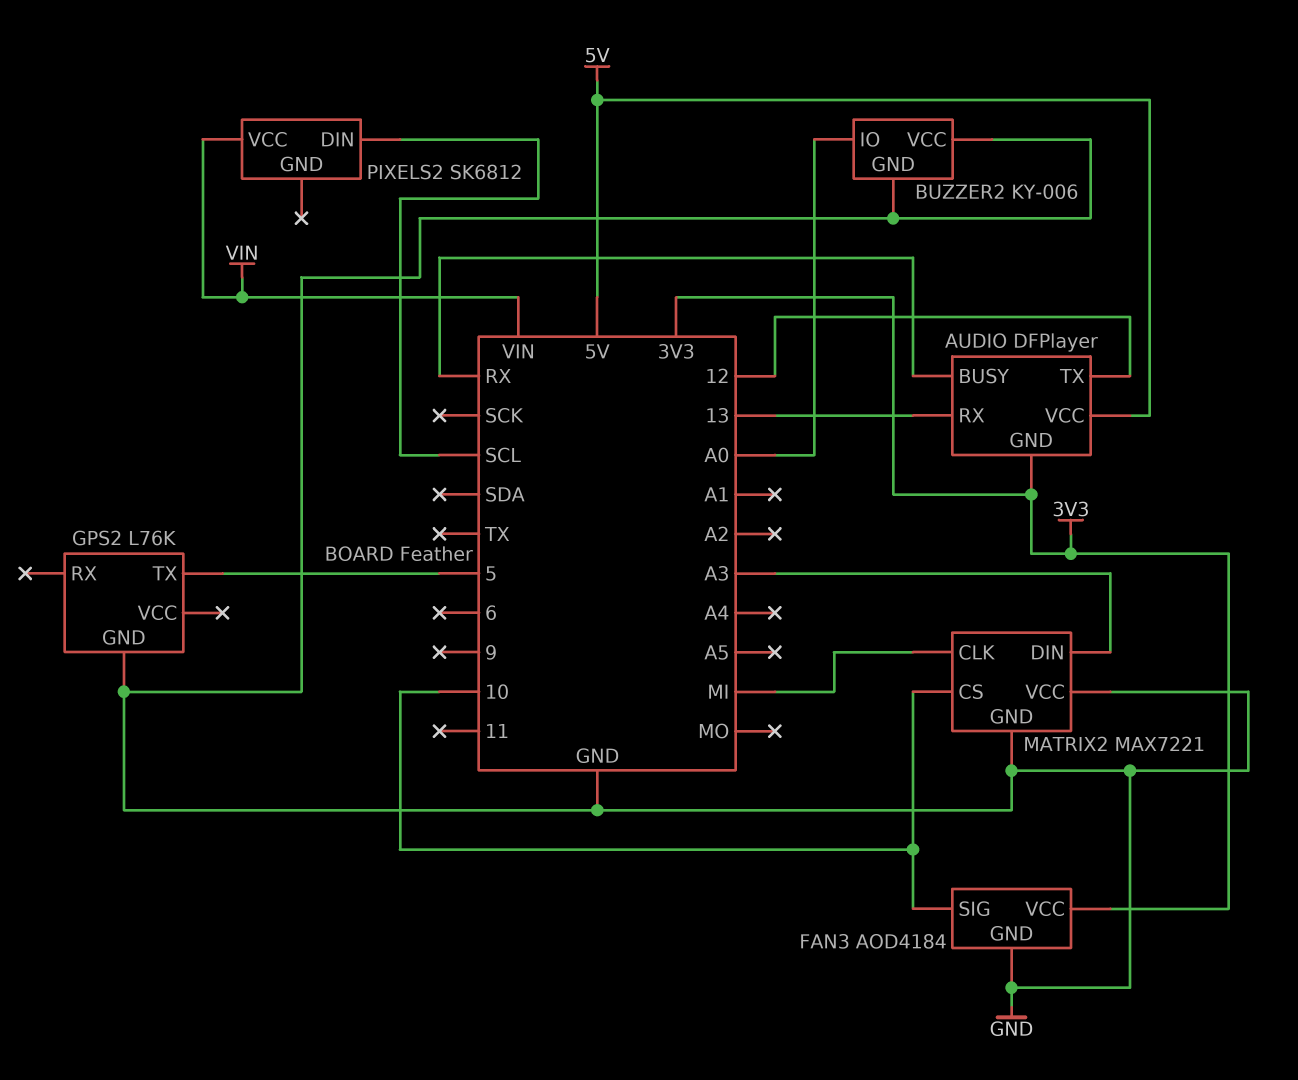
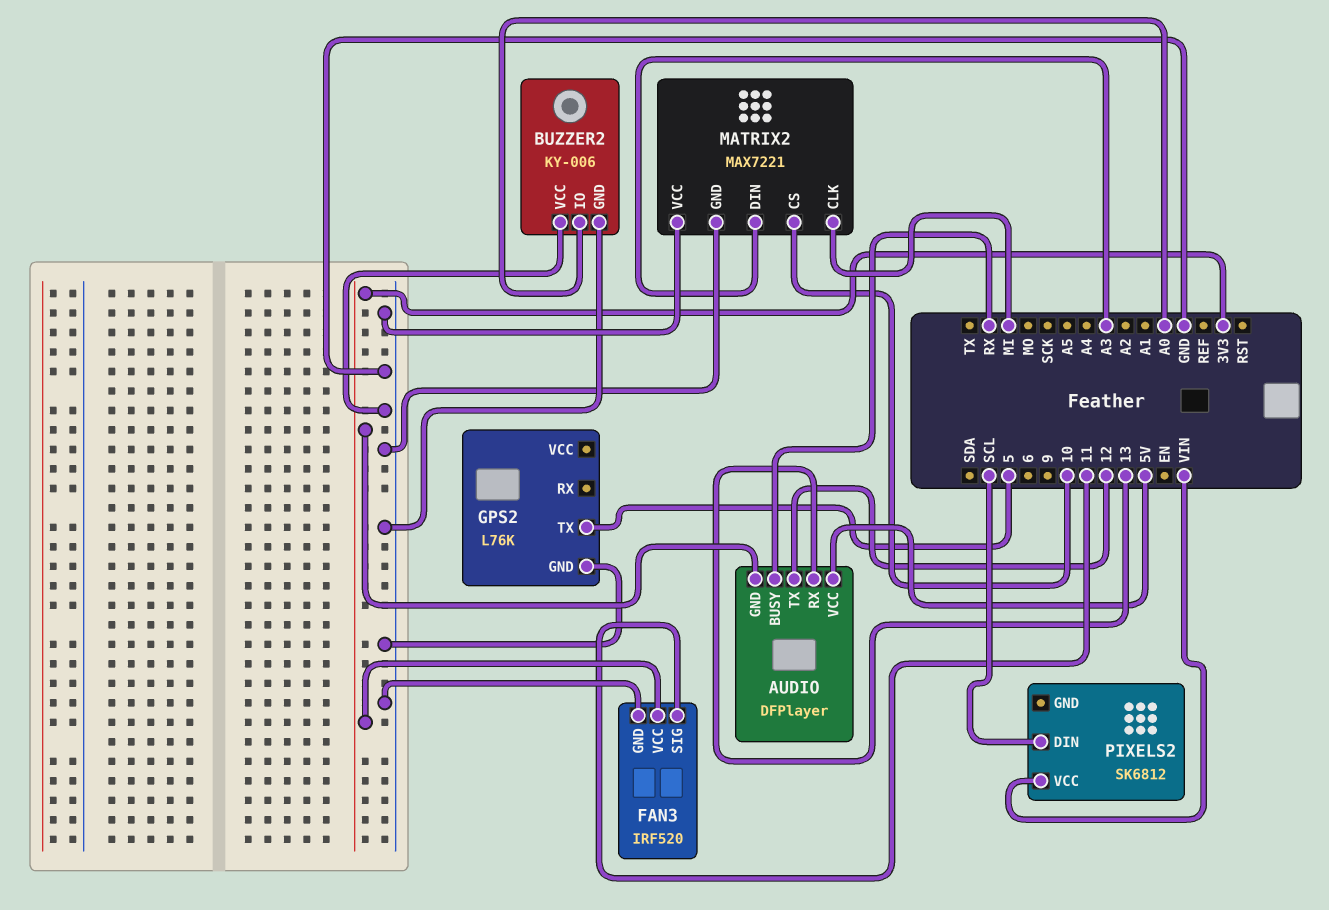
FAN3: AOD4184 -> IRF520
FAN3 pin SIG: 10 -> 11

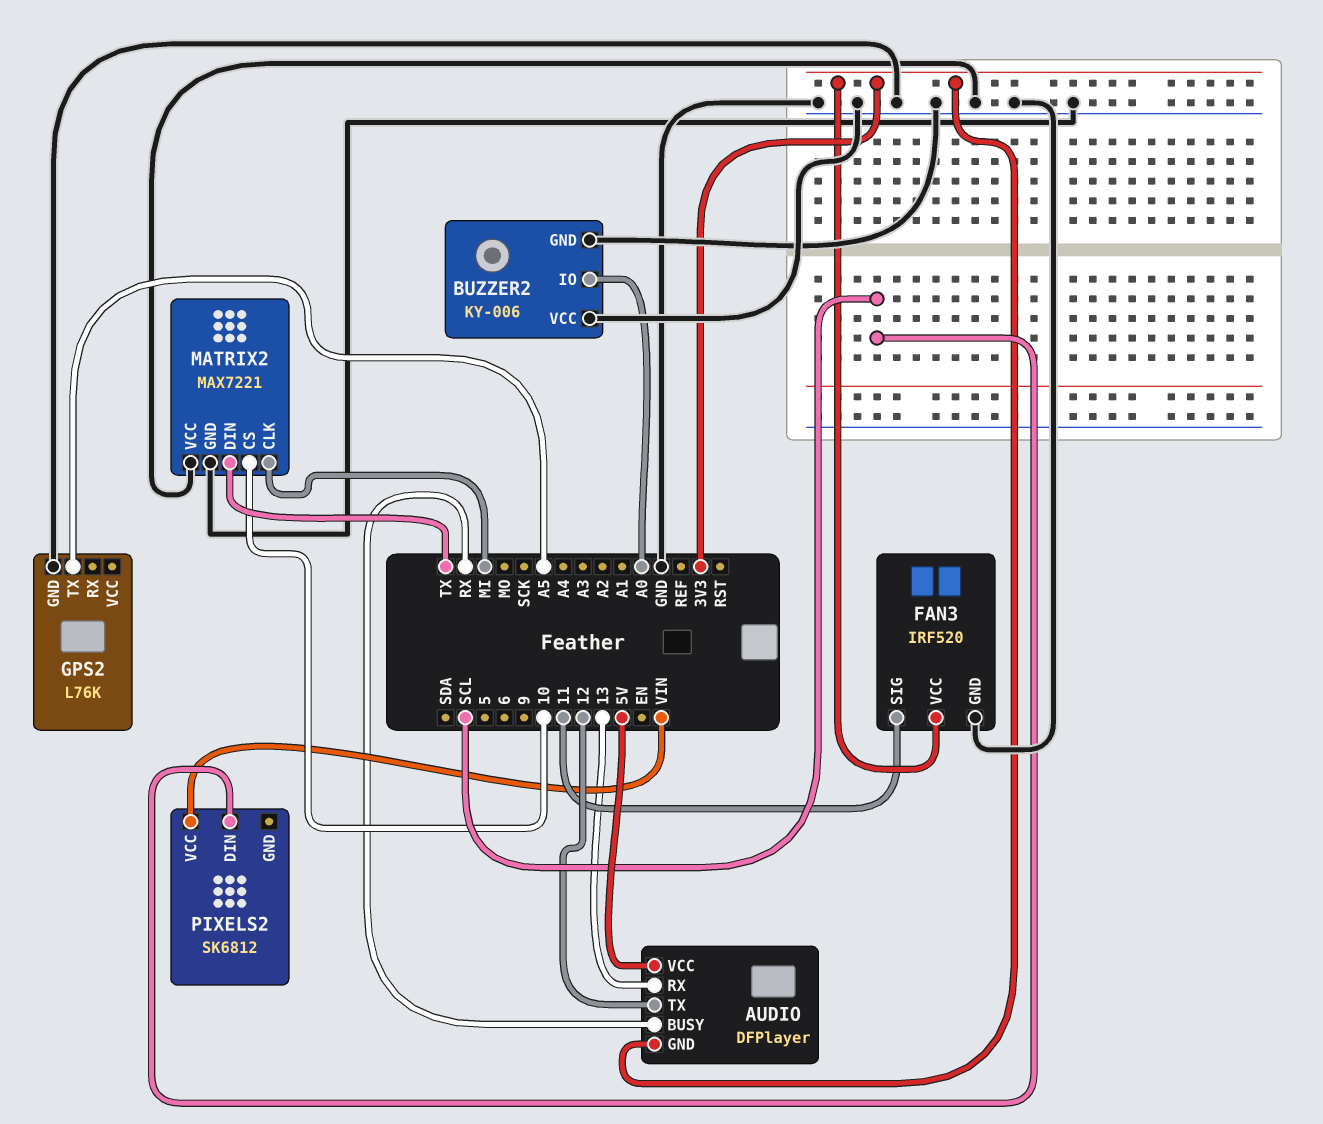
GPS2 pin TX: 5 -> A5
MATRIX2 pin DIN: A3 -> TX

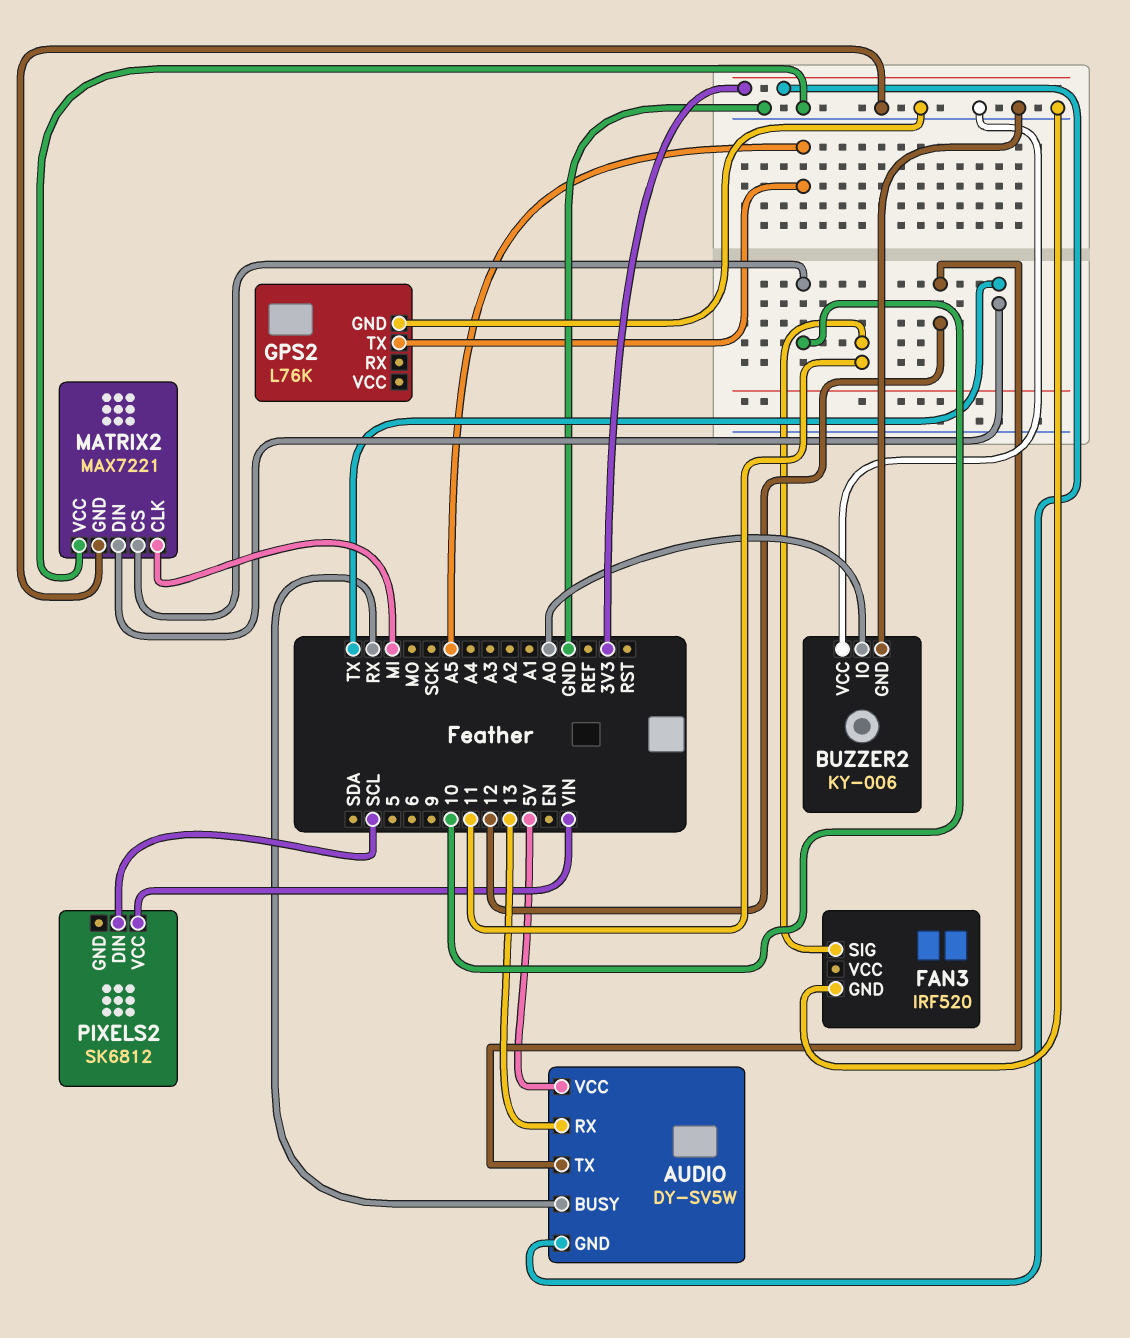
AUDIO: DFPlayer -> DY-SV5W
FAN3 pin VCC: 3V3 -> none

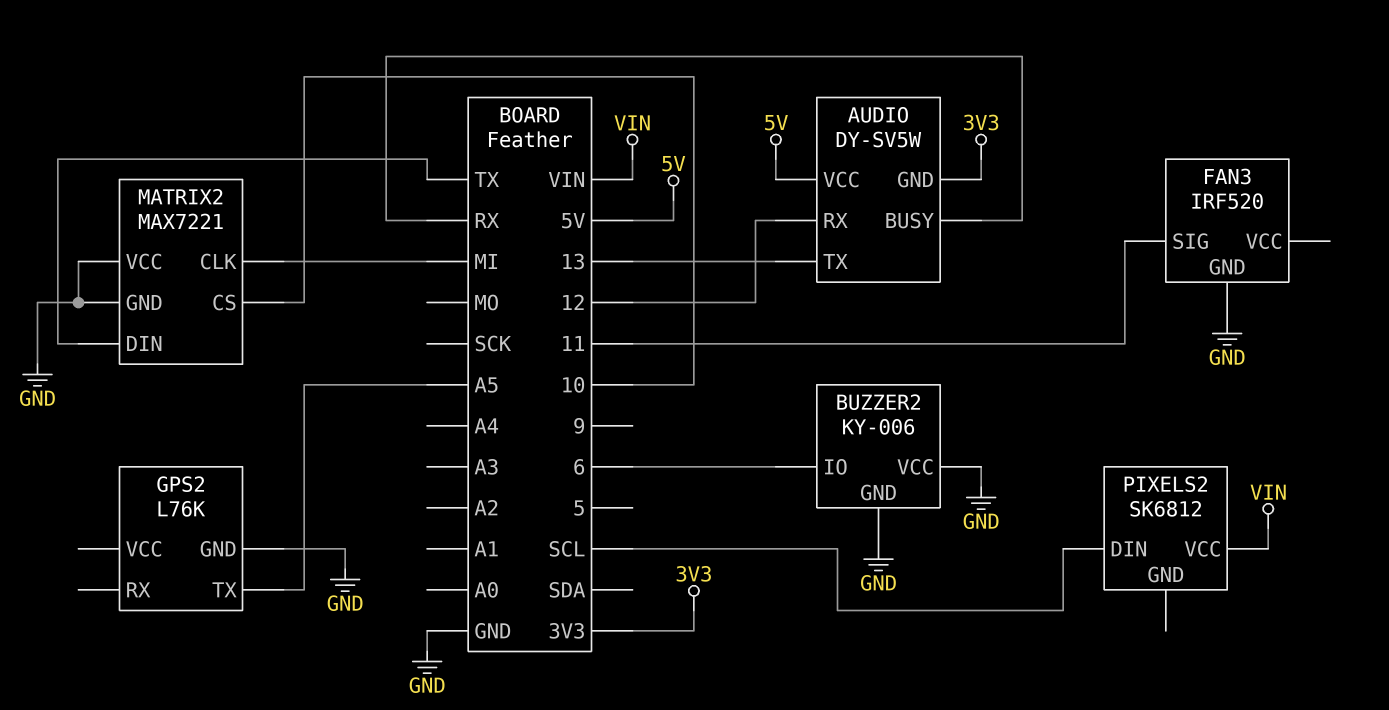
AUDIO pin RX: 13 -> 12
AUDIO pin TX: 12 -> 13
BUZZER2 pin IO: A0 -> 6

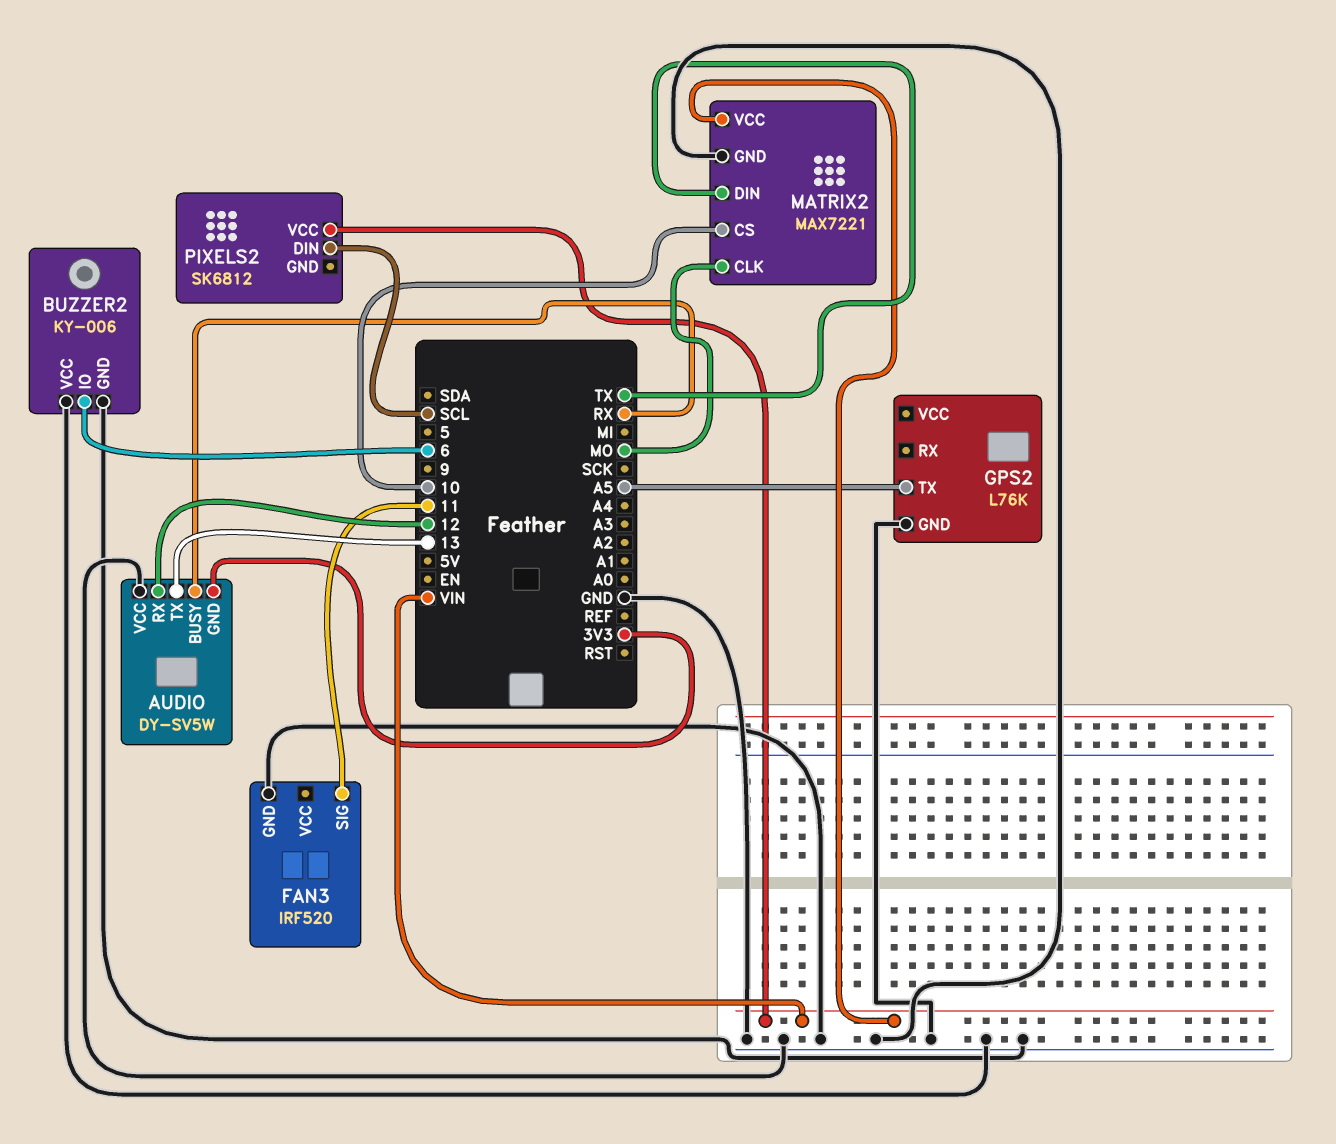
AUDIO pin VCC: 5V -> GND
MATRIX2 pin CLK: MI -> MO
MATRIX2 pin VCC: GND -> VIN

